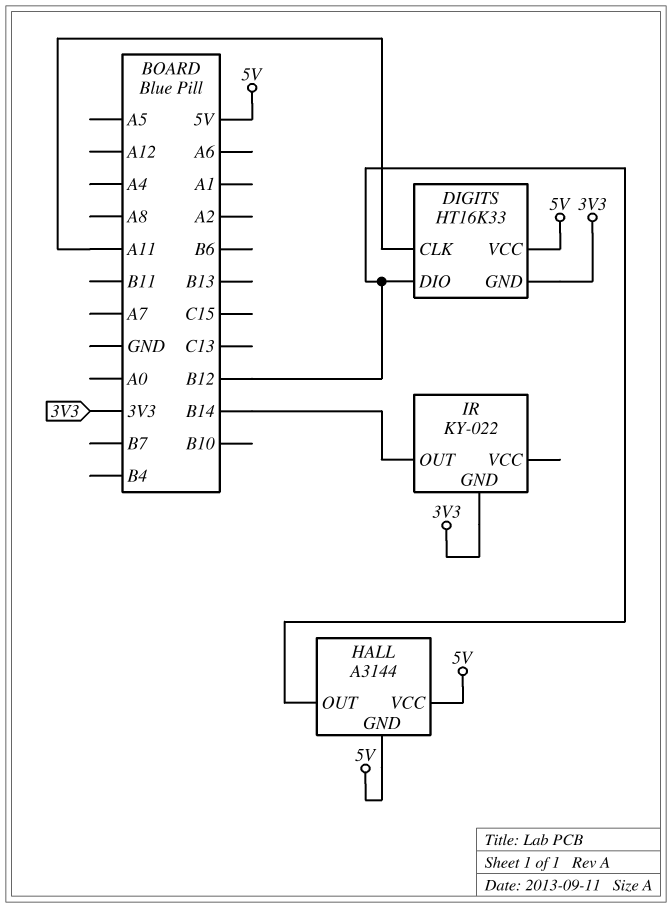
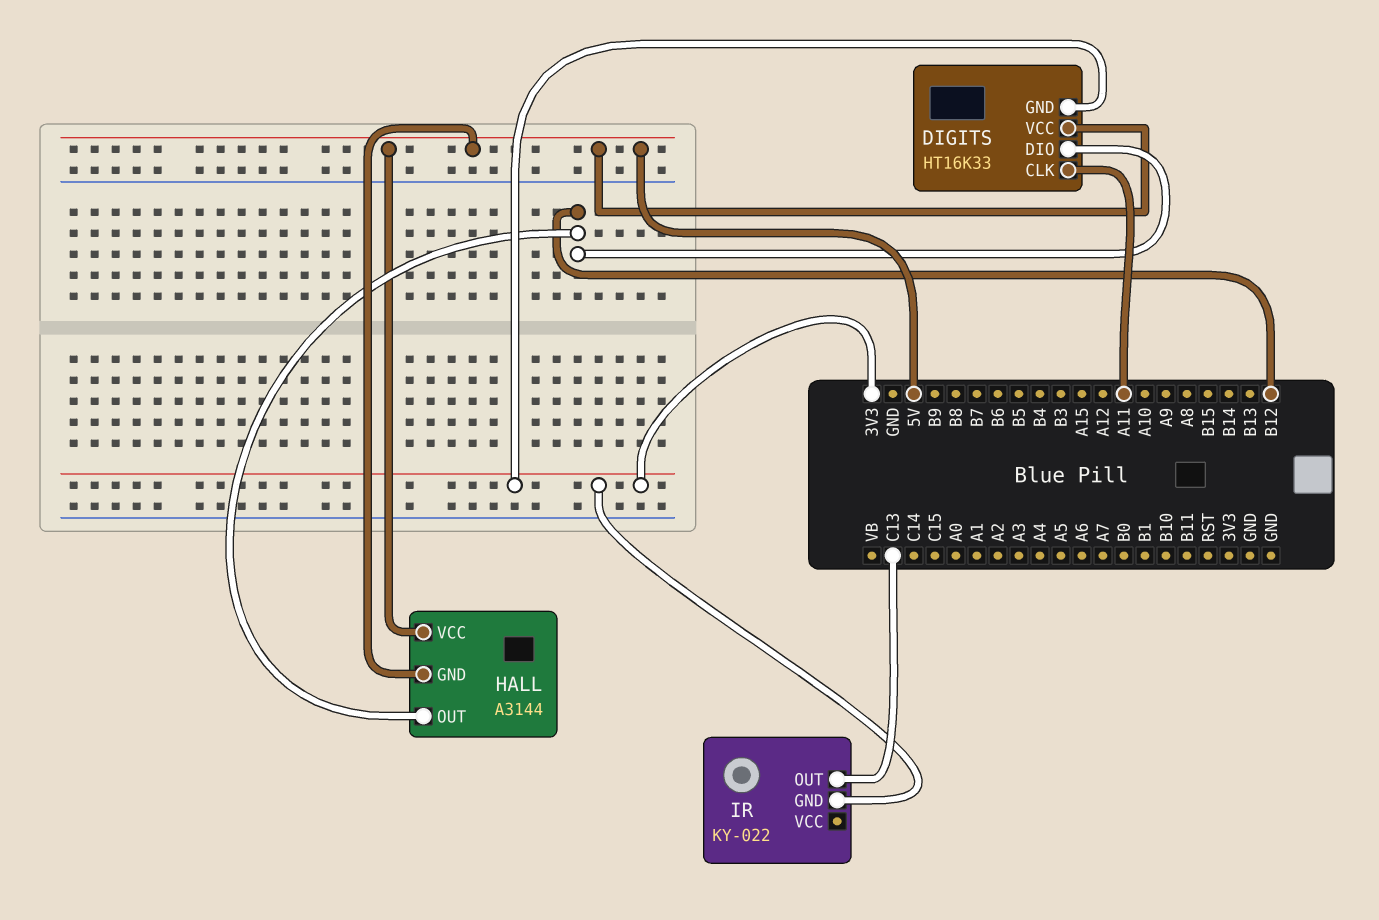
IR pin OUT: B14 -> C13

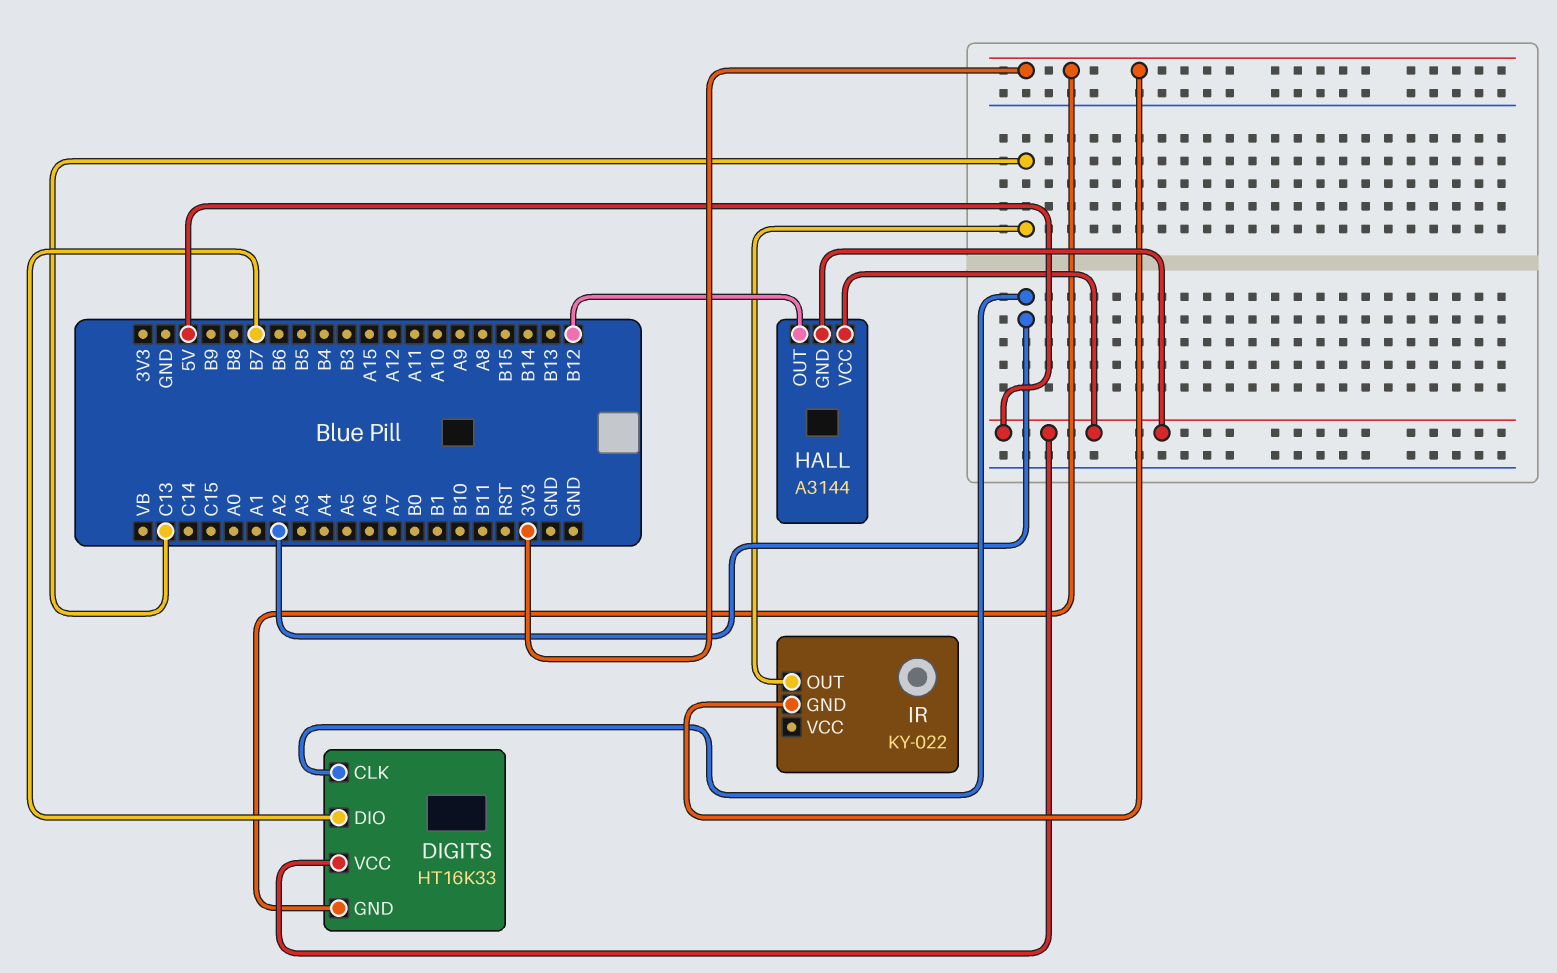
DIGITS pin CLK: A11 -> A2
DIGITS pin DIO: B12 -> B7

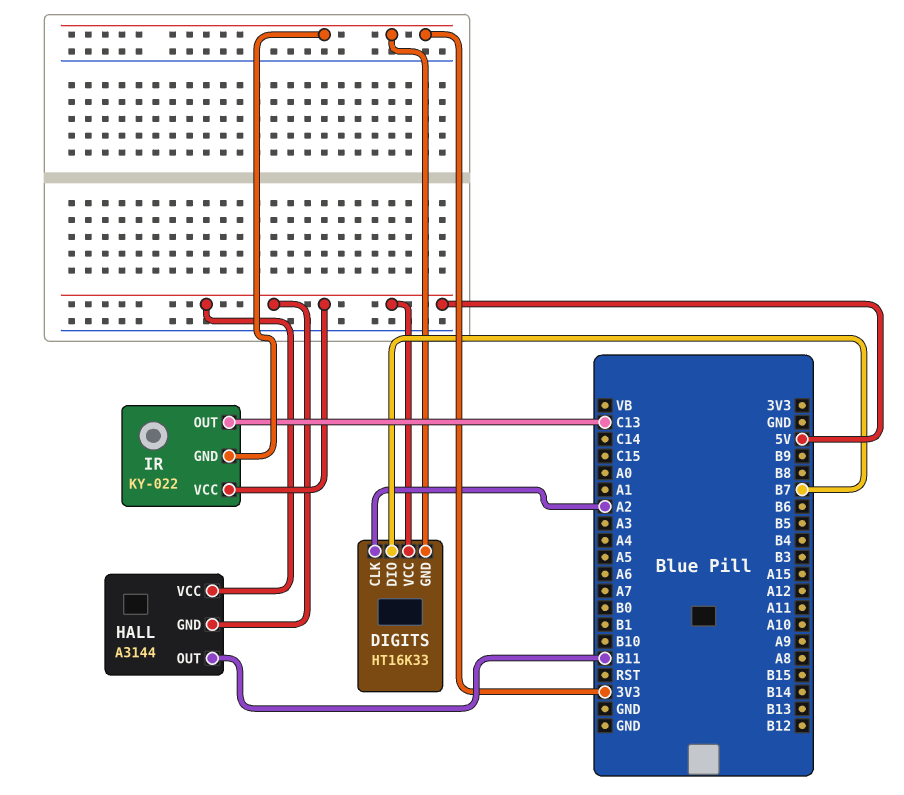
HALL pin OUT: B12 -> B11
IR pin VCC: none -> 5V

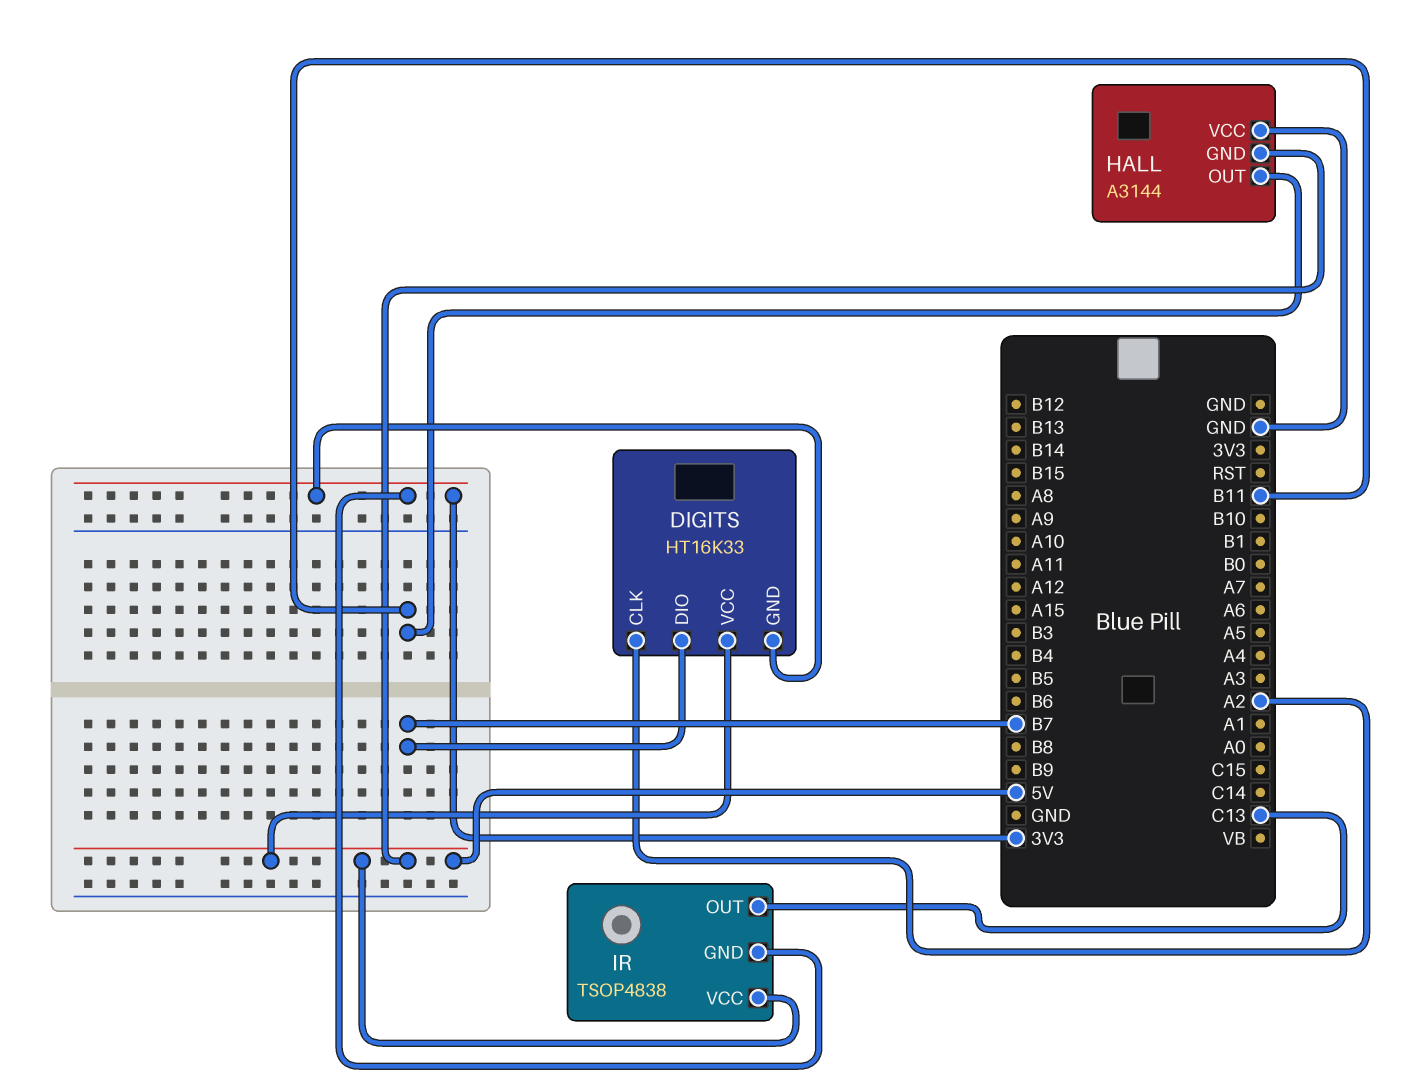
HALL pin VCC: 5V -> GND
IR: KY-022 -> TSOP4838

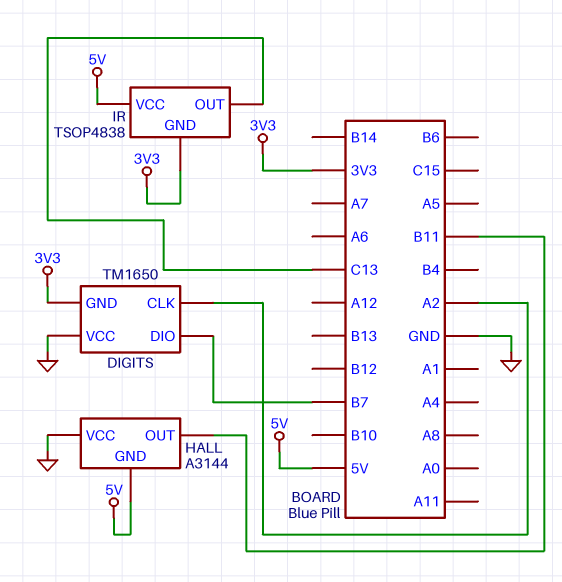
DIGITS: HT16K33 -> TM1650
DIGITS pin VCC: 5V -> GND

